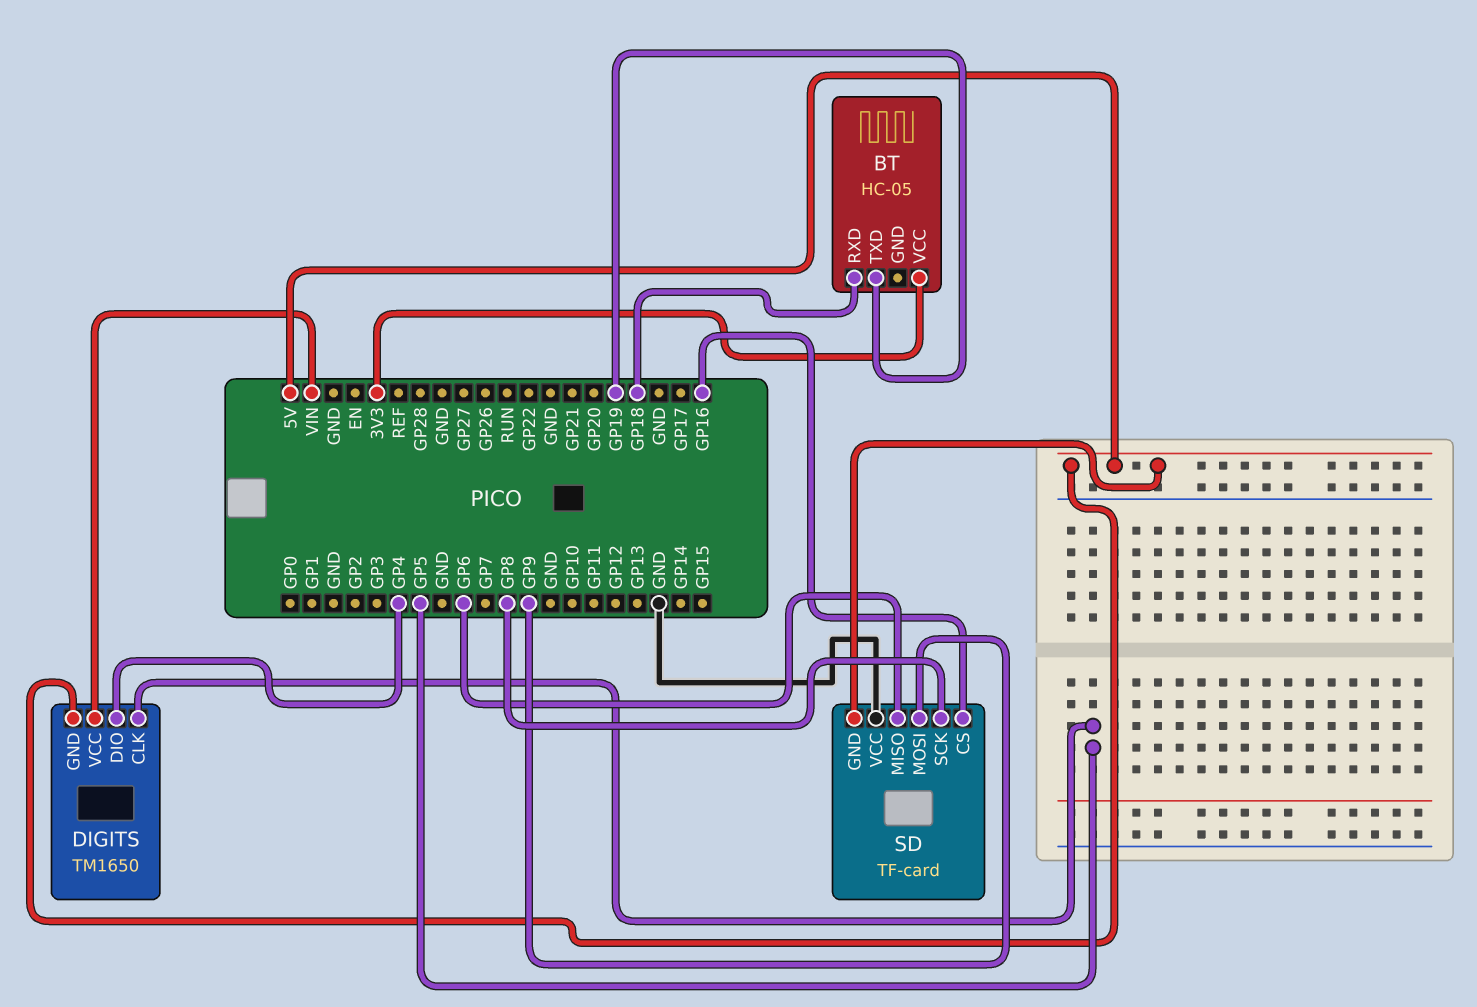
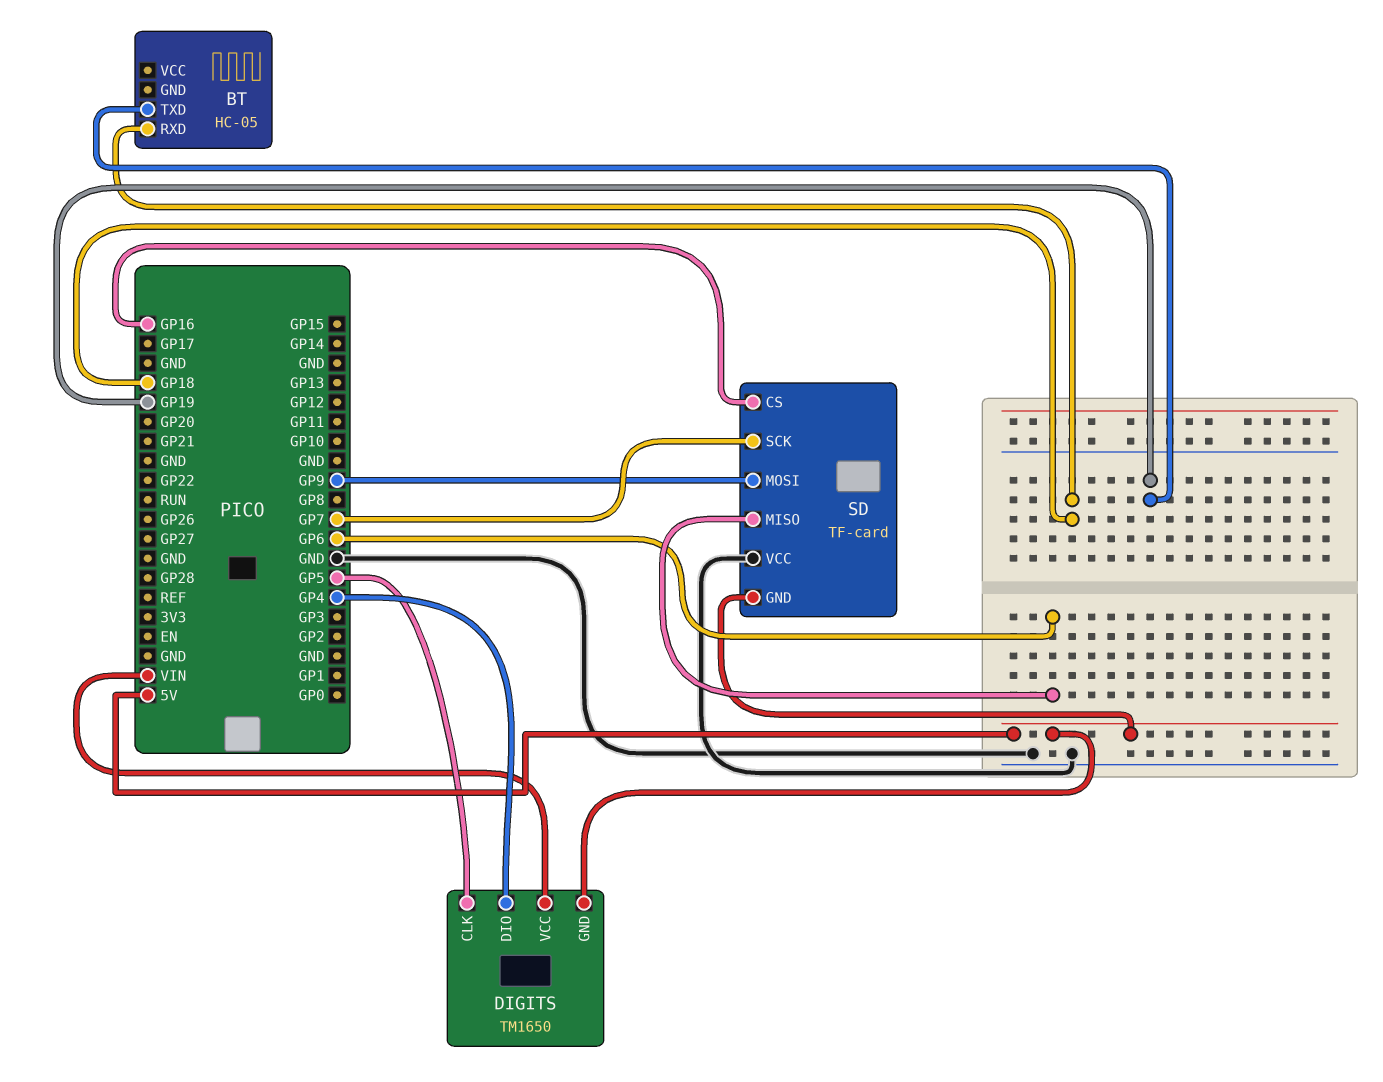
BT pin VCC: 3V3 -> none
SD pin SCK: GP8 -> GP7

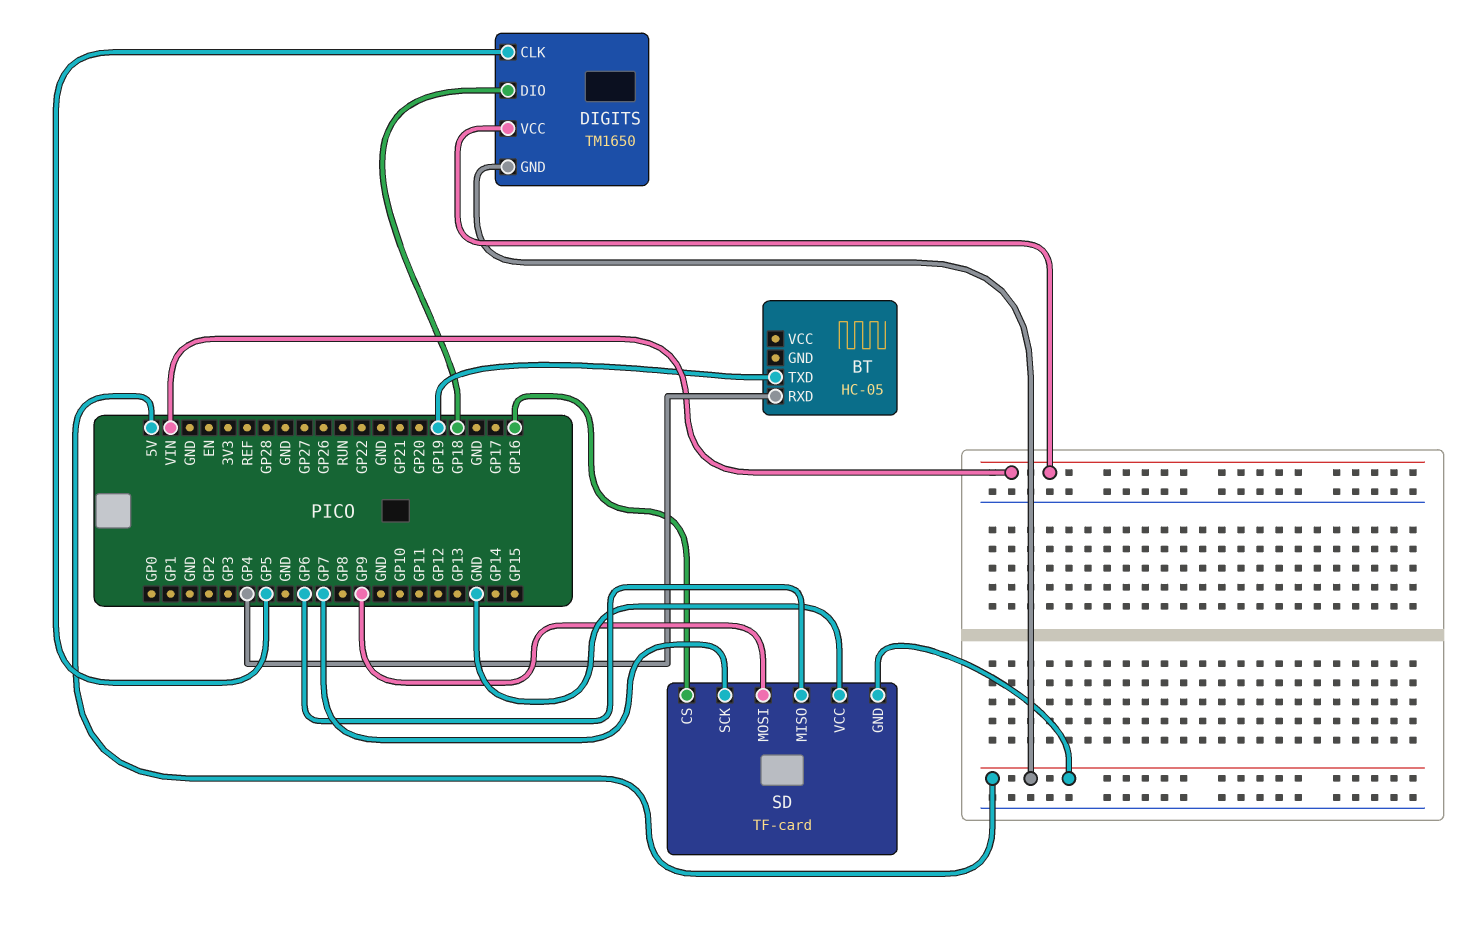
BT pin RXD: GP18 -> GP4
DIGITS pin DIO: GP4 -> GP18

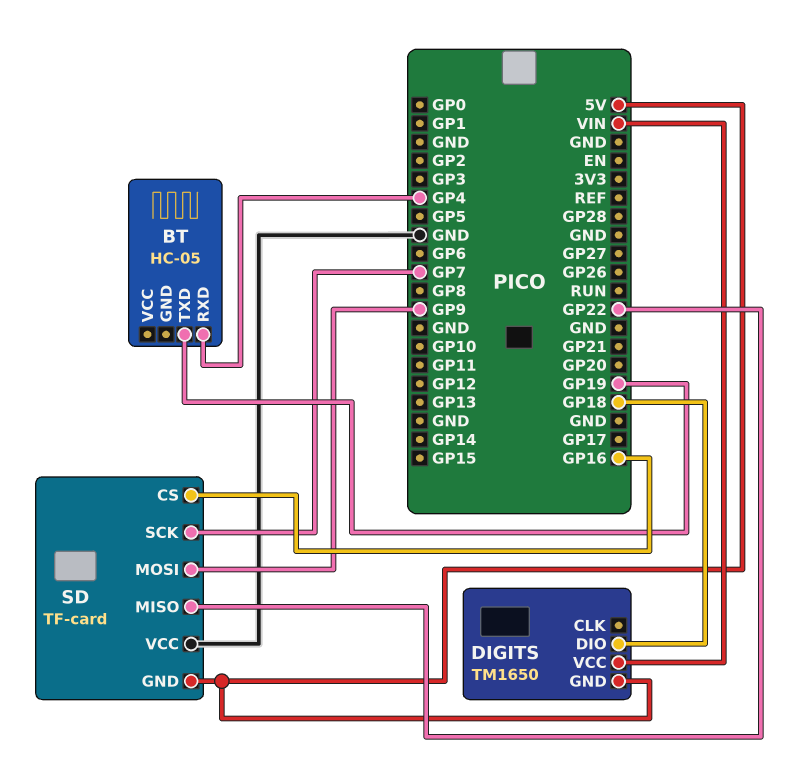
DIGITS pin CLK: GP5 -> none
SD pin MISO: GP6 -> GP22

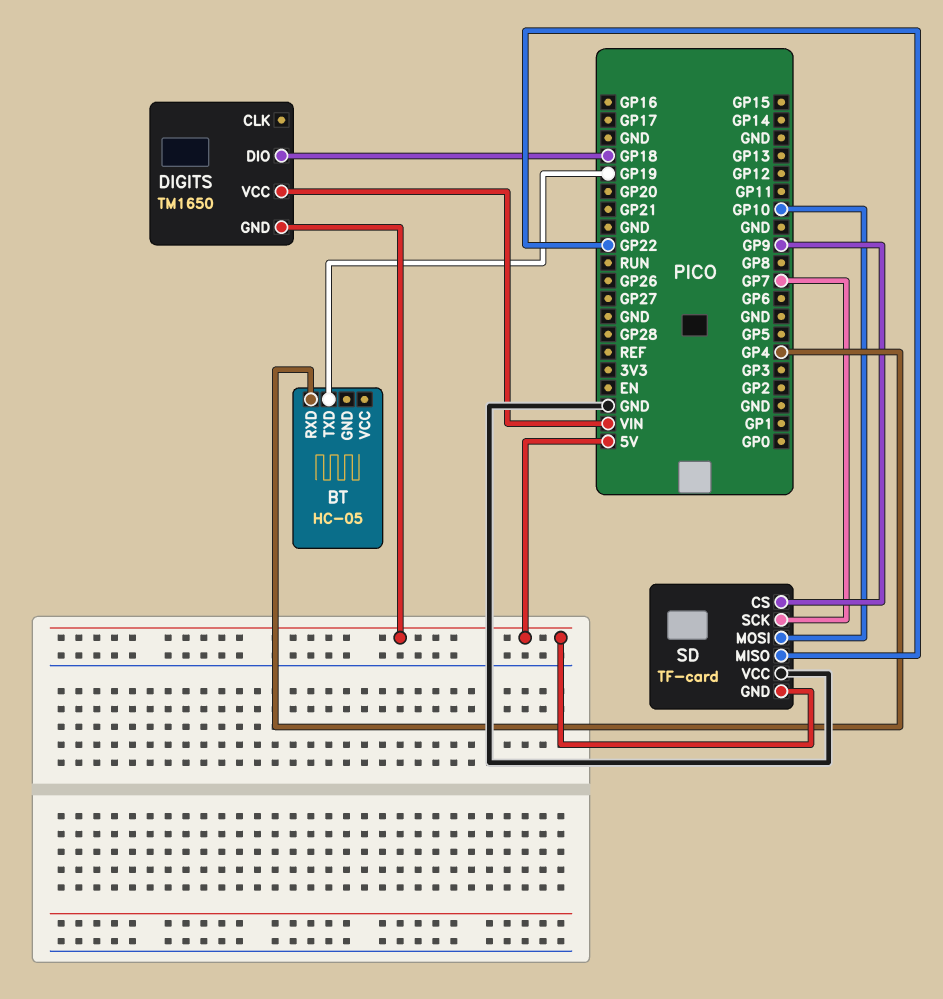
SD pin CS: GP16 -> GP9
SD pin MOSI: GP9 -> GP10

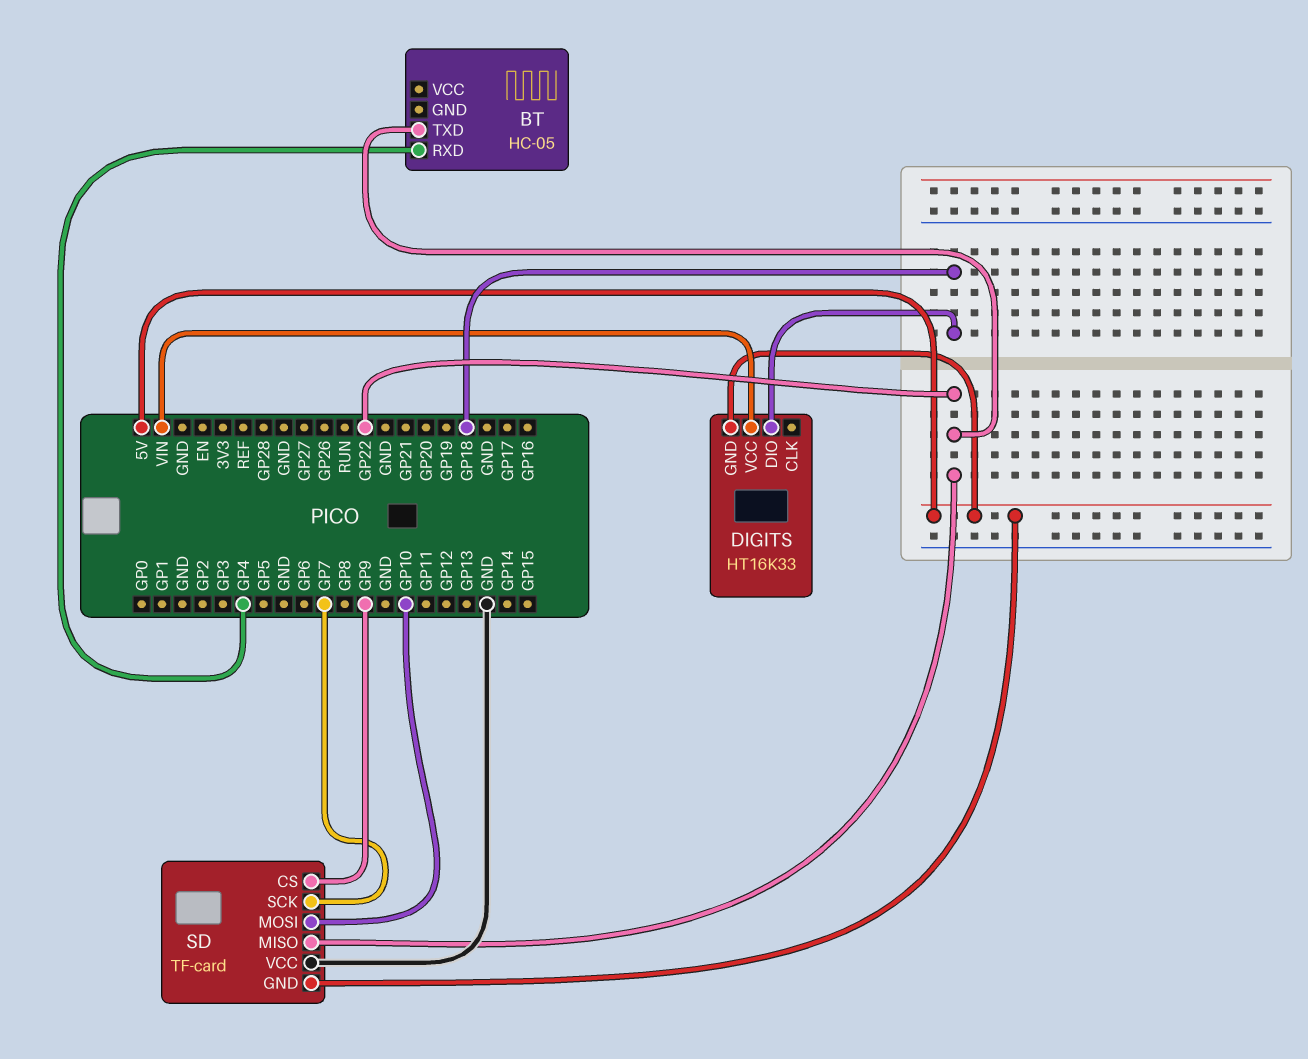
BT pin TXD: GP19 -> GP22
DIGITS: TM1650 -> HT16K33

